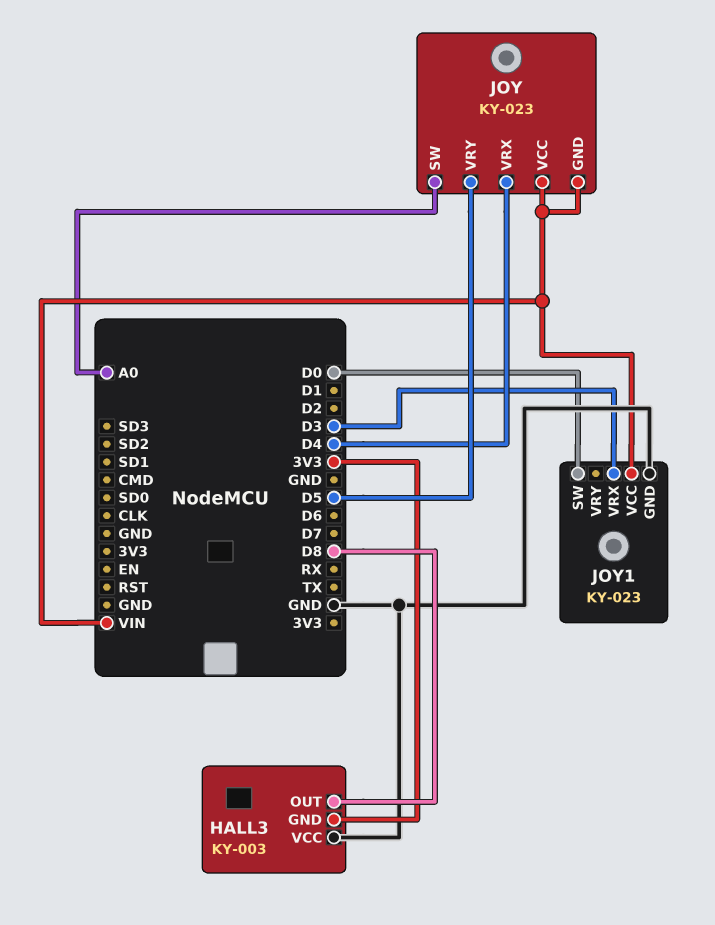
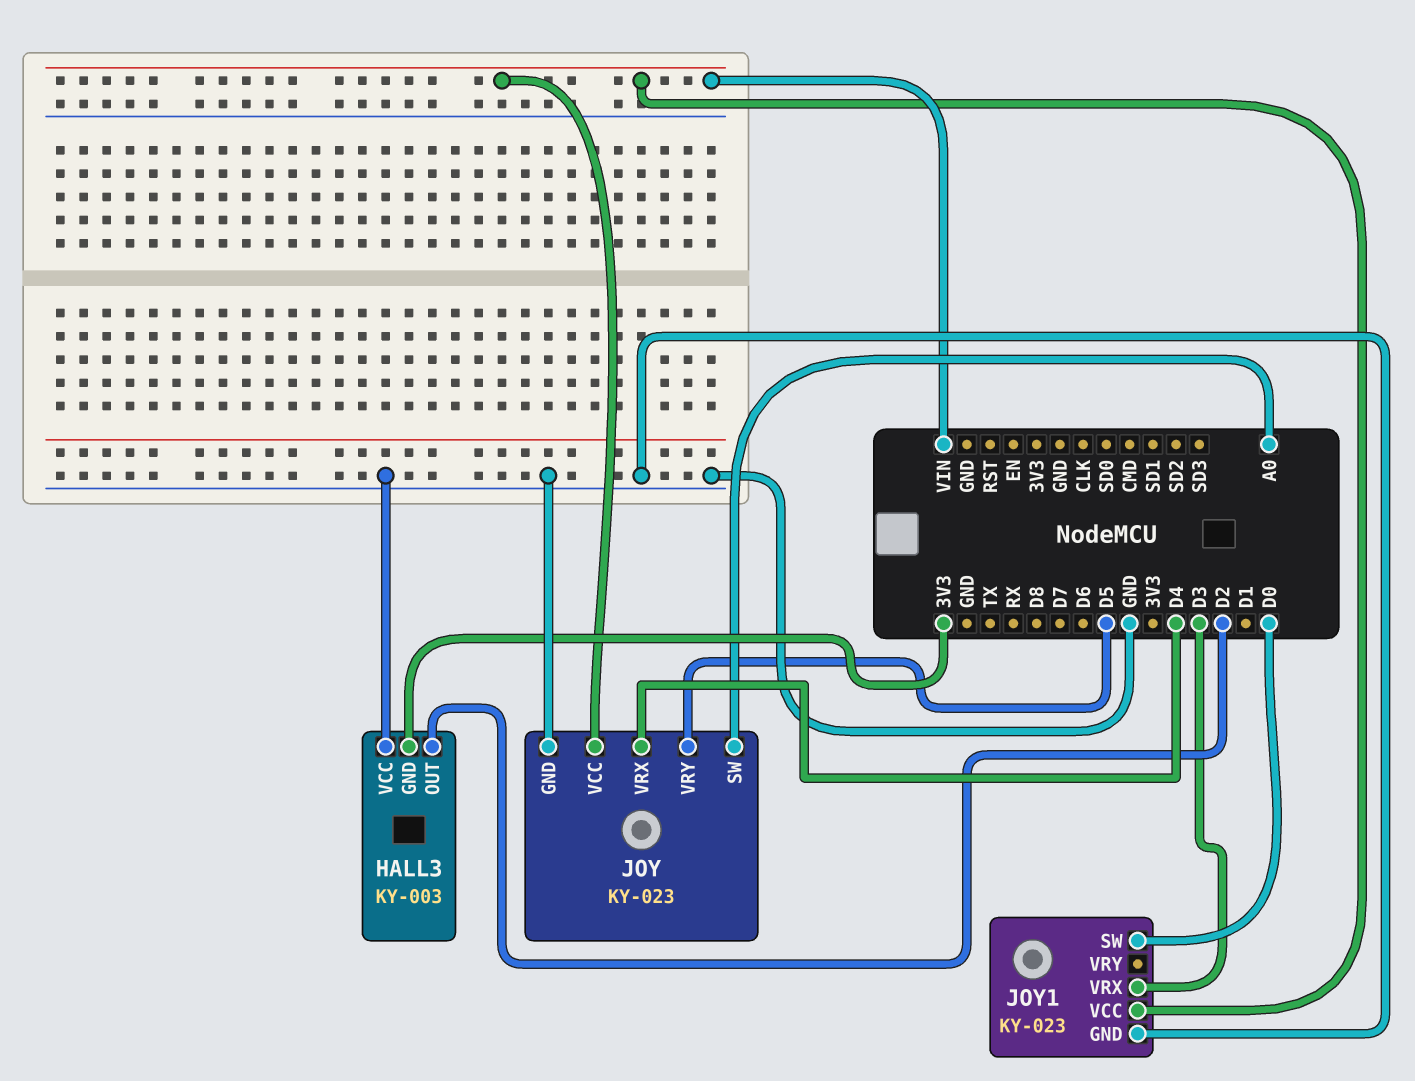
HALL3 pin OUT: D8 -> D2
JOY pin GND: VIN -> GND

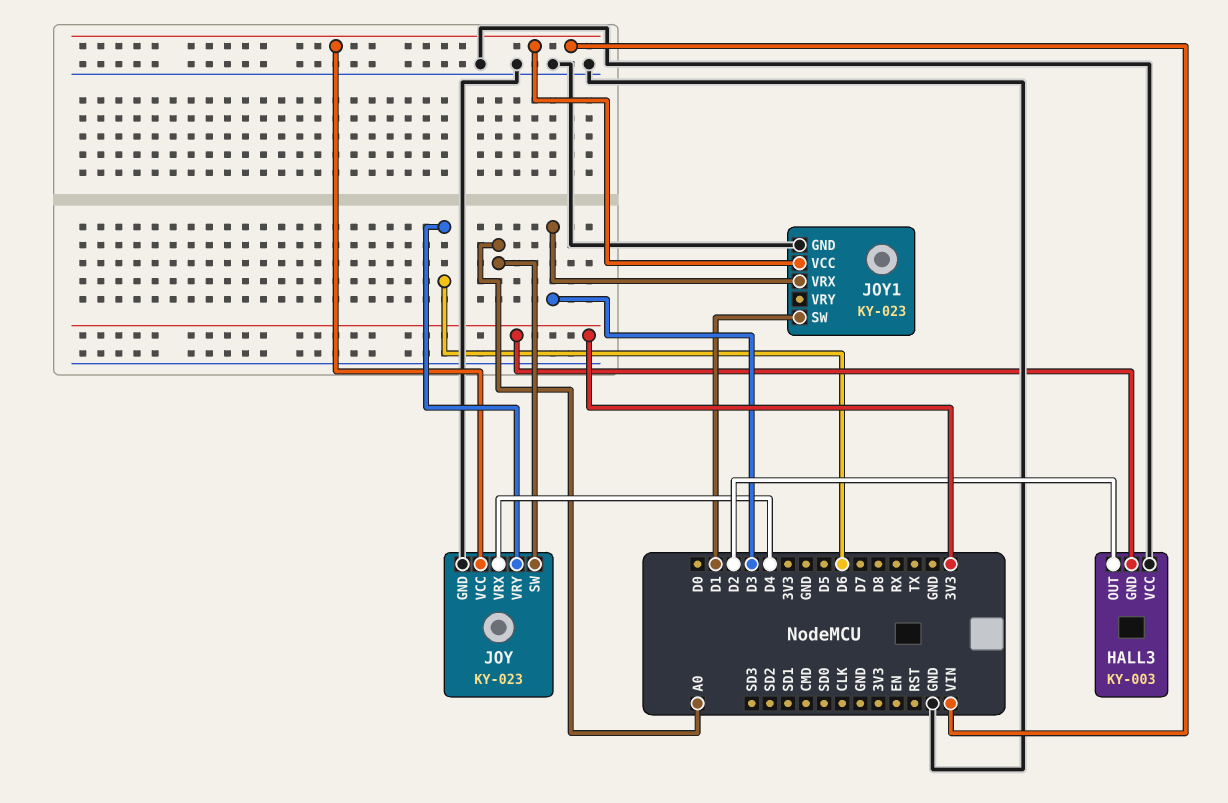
JOY pin VRY: D5 -> D6
JOY1 pin SW: D0 -> D1

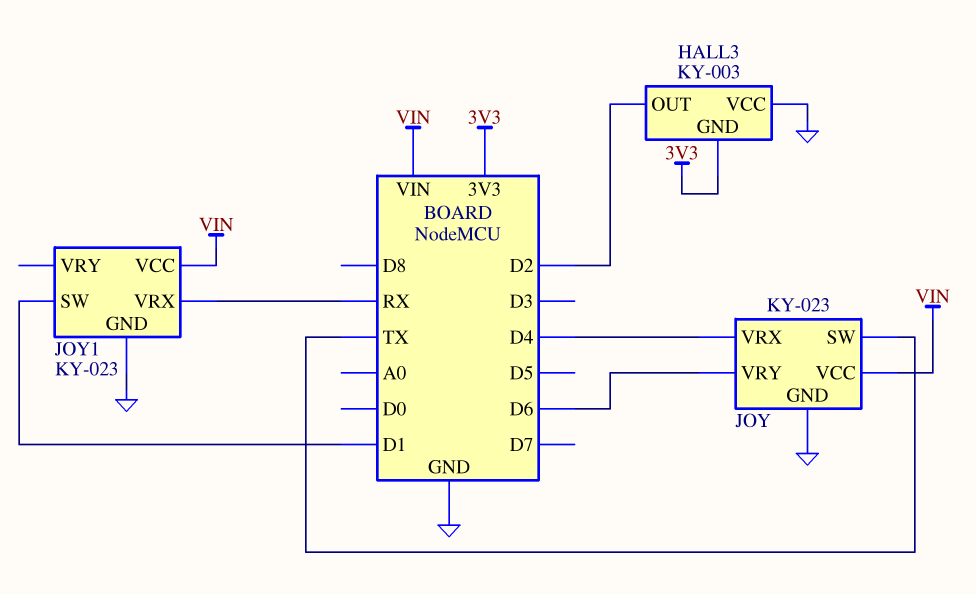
JOY pin SW: A0 -> TX
JOY1 pin VRX: D3 -> RX

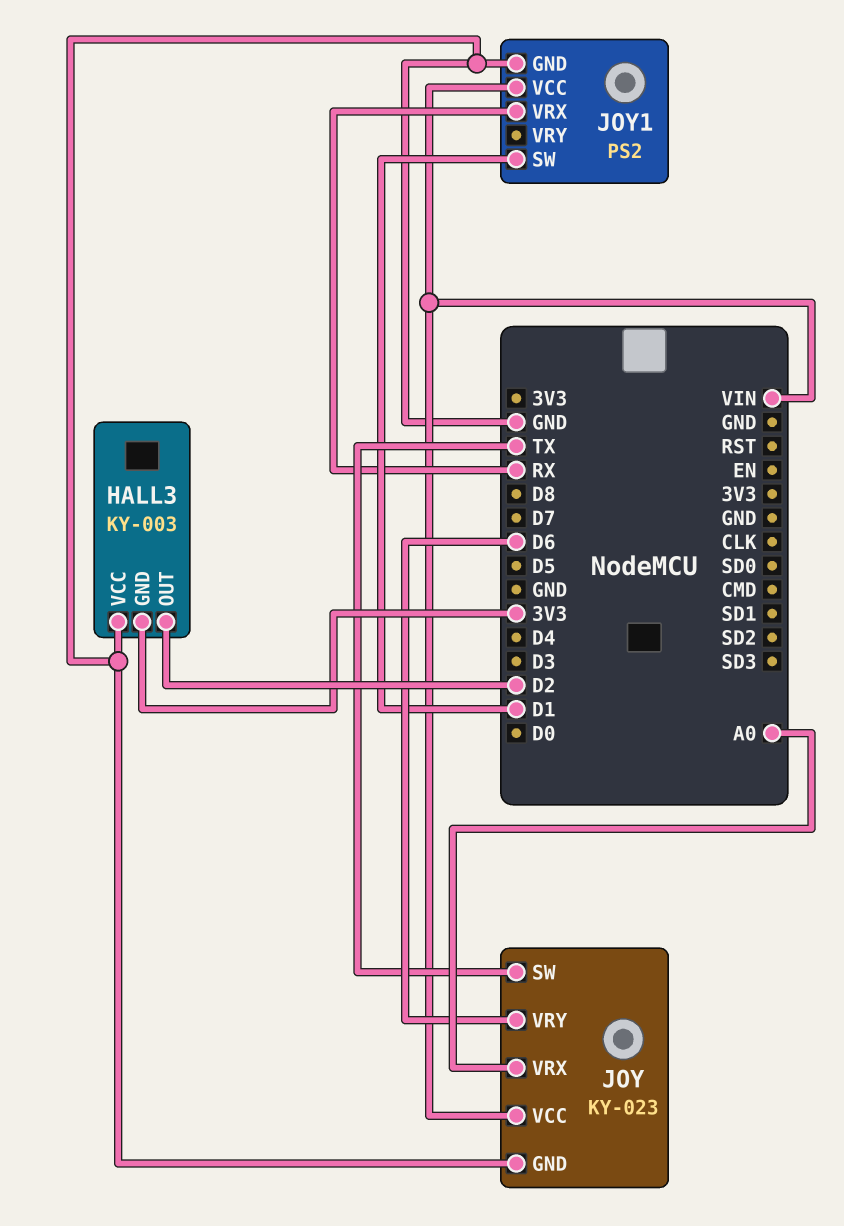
JOY pin VRX: D4 -> A0
JOY1: KY-023 -> PS2

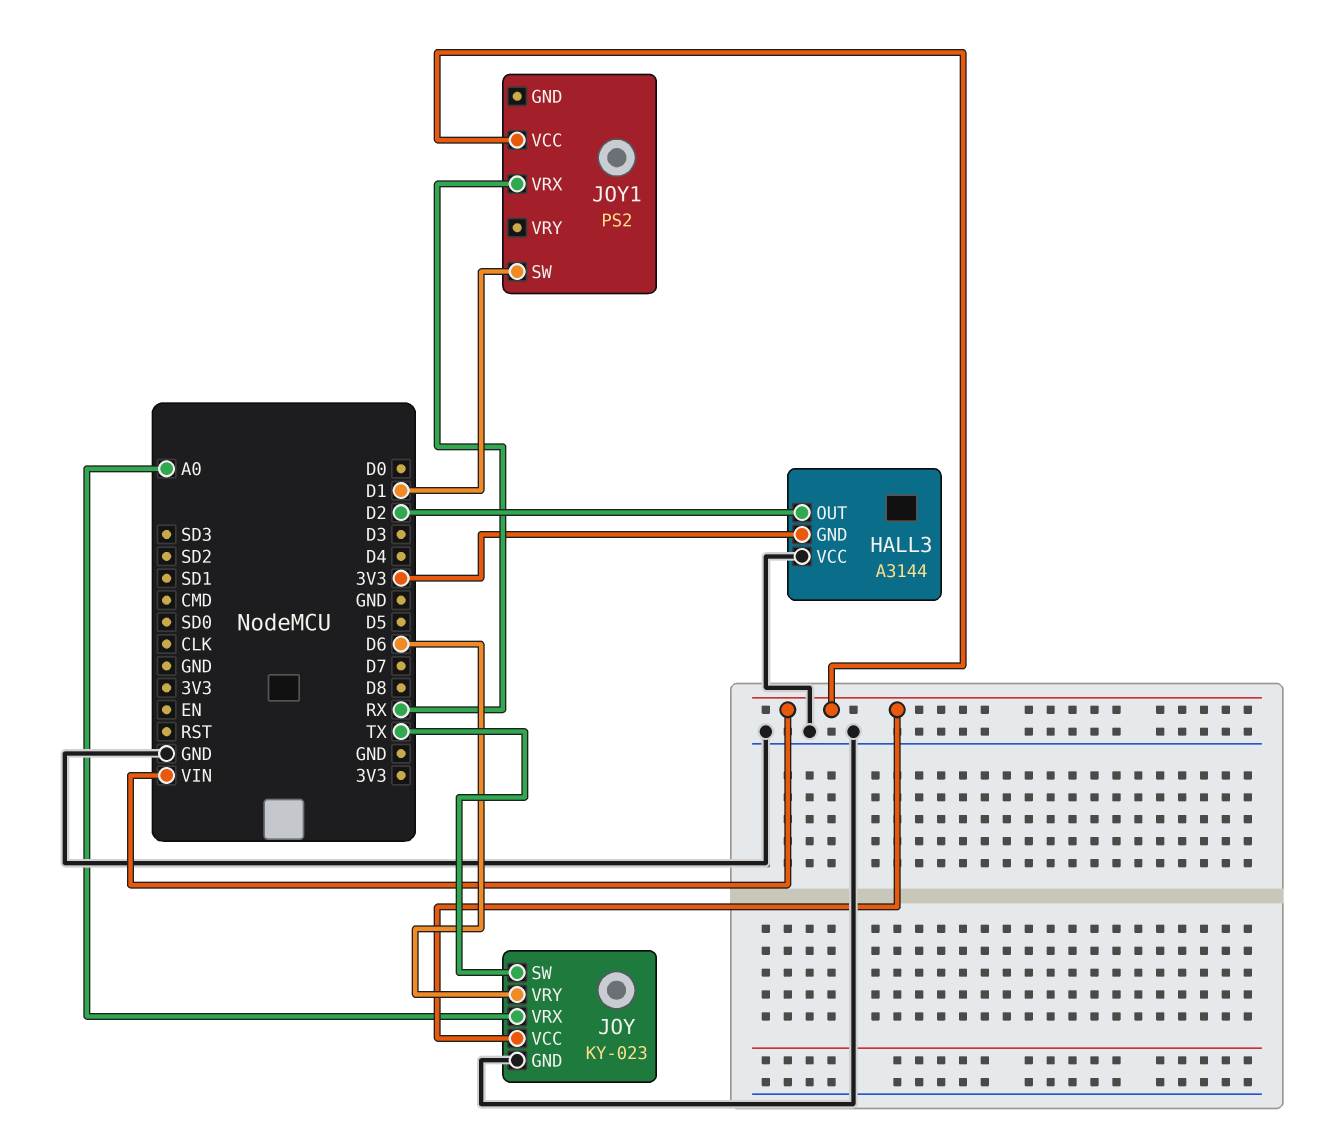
HALL3: KY-003 -> A3144
JOY1 pin GND: GND -> none

